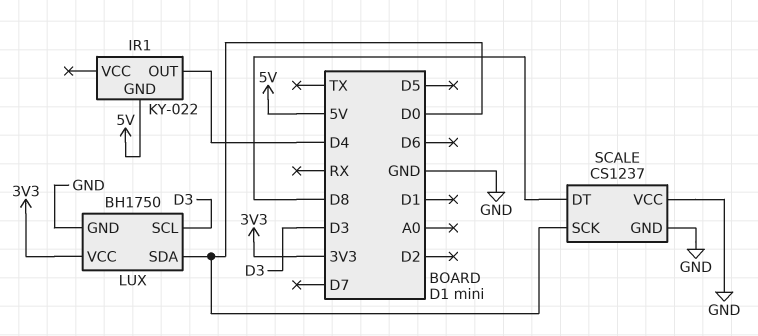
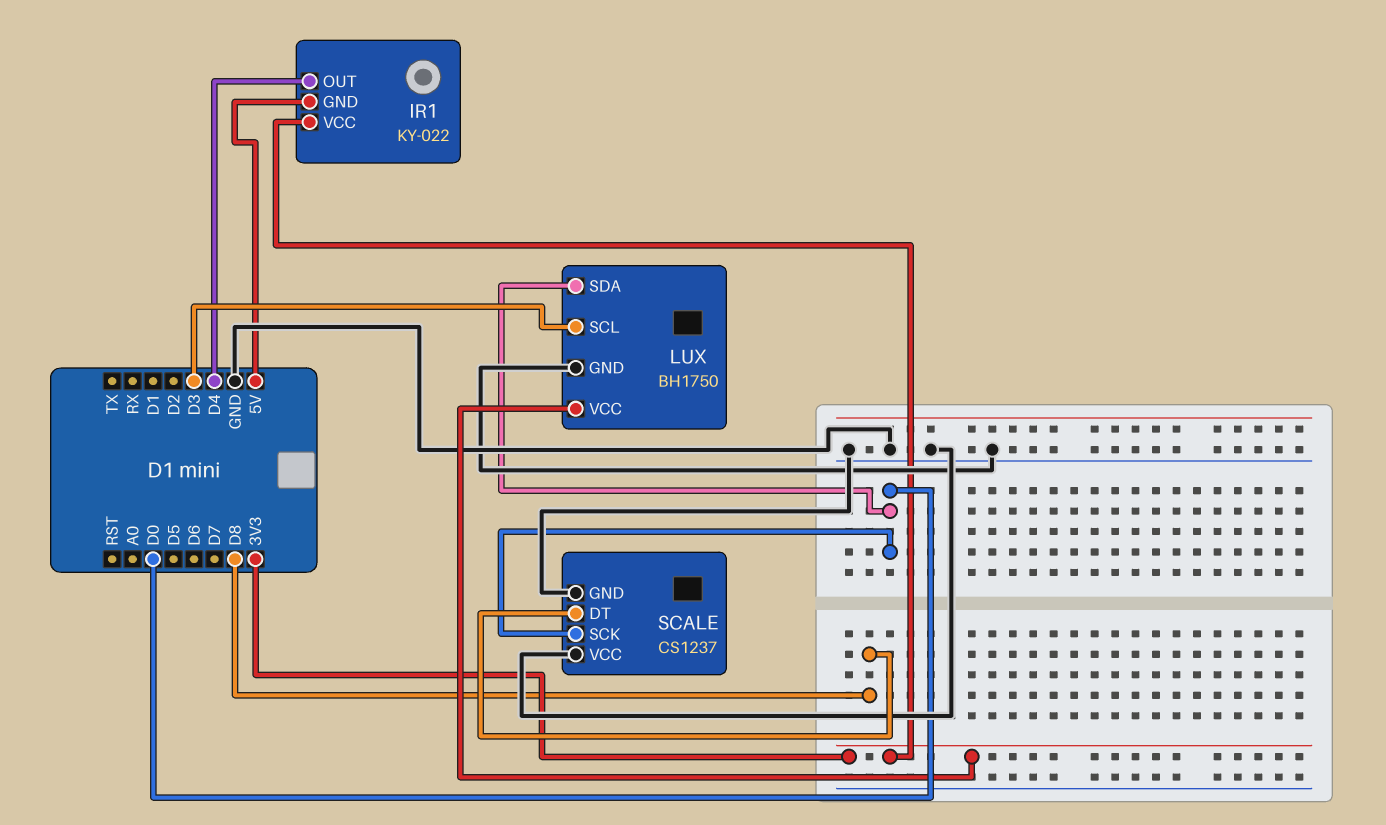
IR1 pin VCC: none -> 3V3

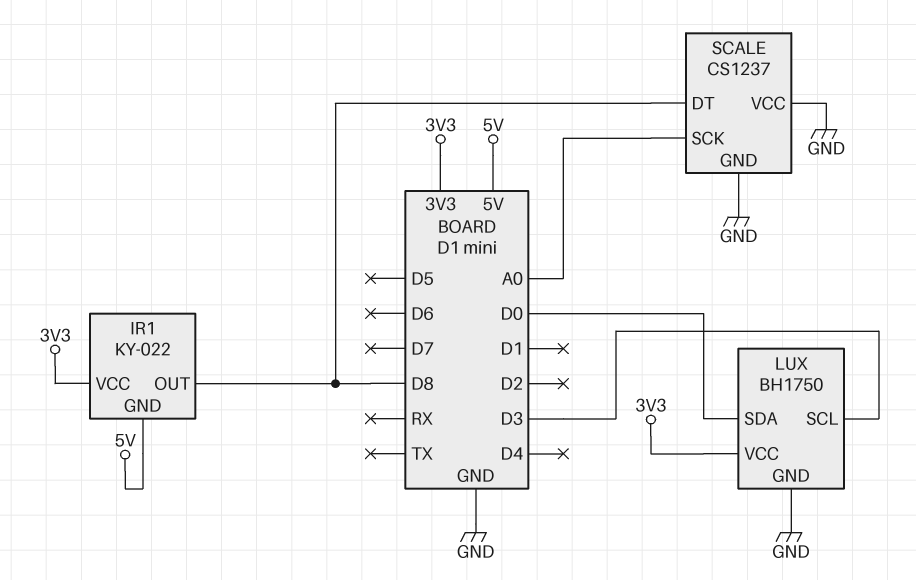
IR1 pin OUT: D4 -> D8
SCALE pin SCK: D0 -> A0

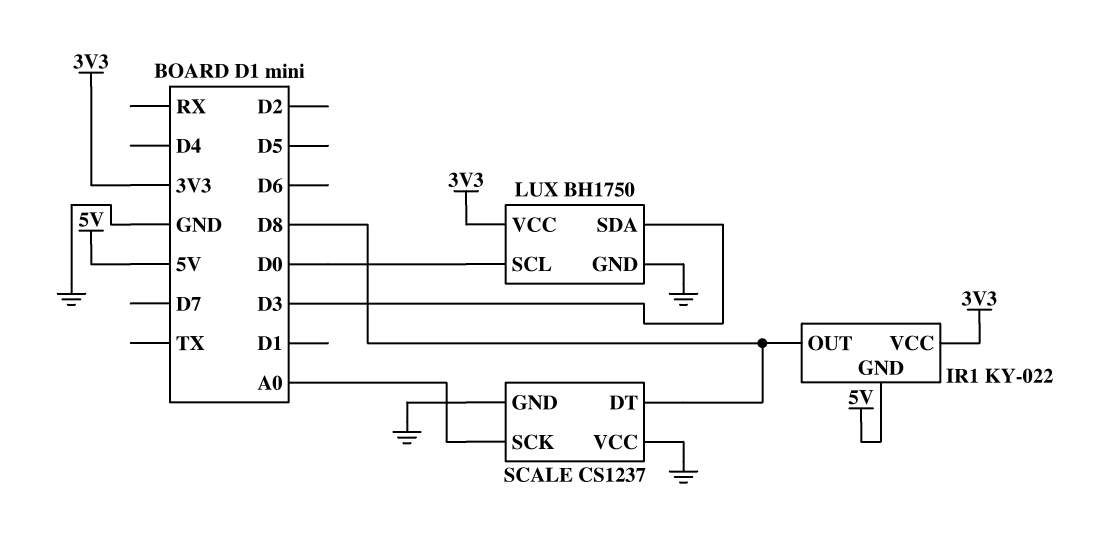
LUX pin SCL: D3 -> D0
LUX pin SDA: D0 -> D3

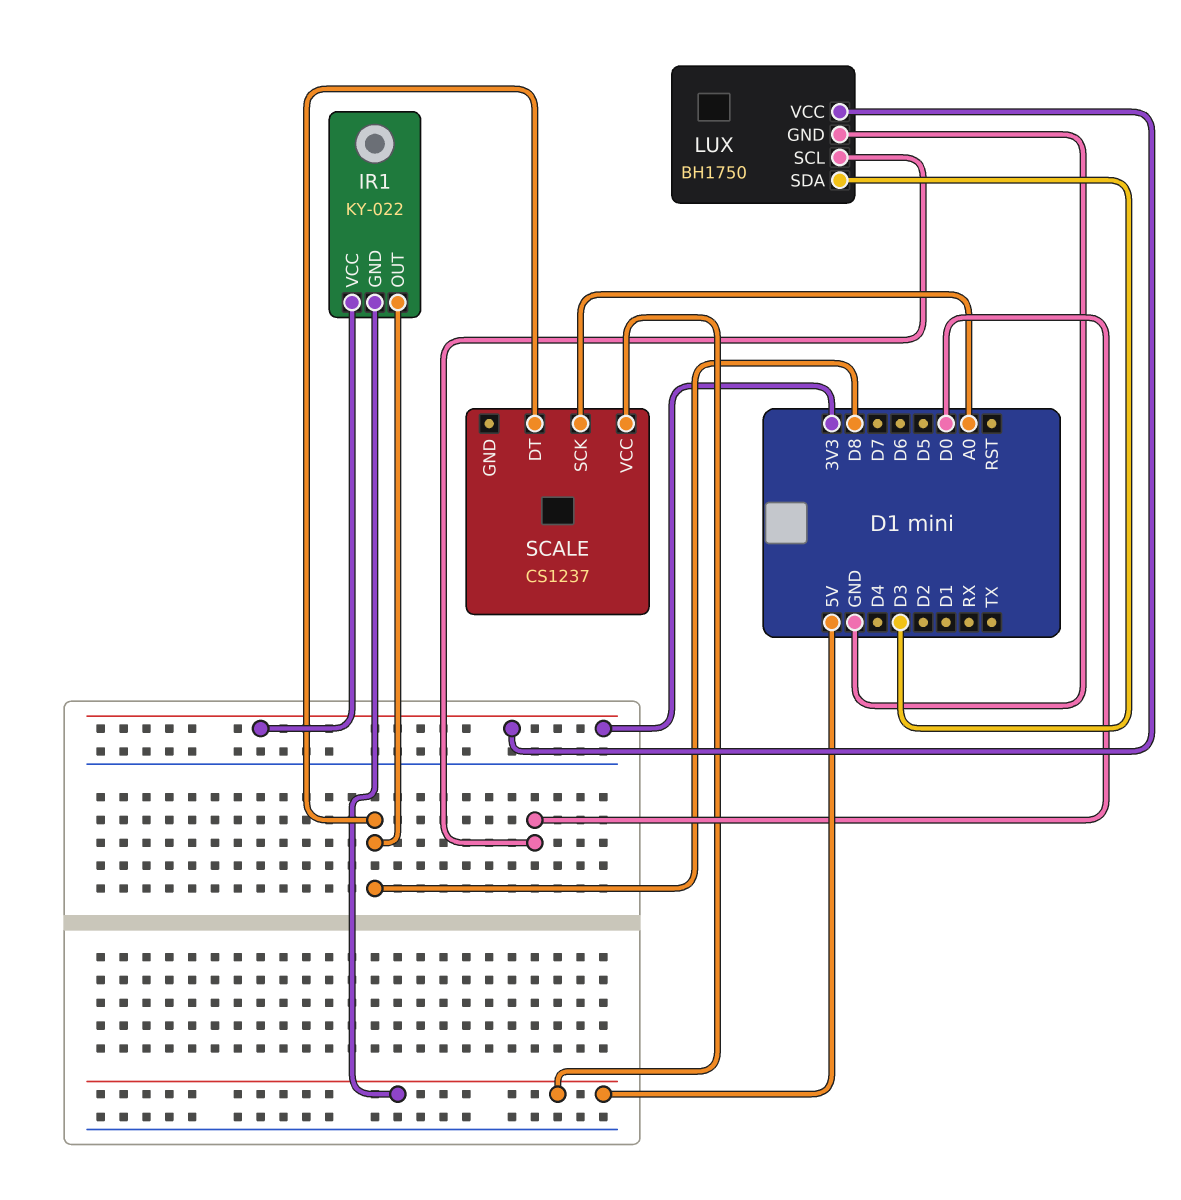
SCALE pin GND: GND -> none
SCALE pin VCC: GND -> 5V

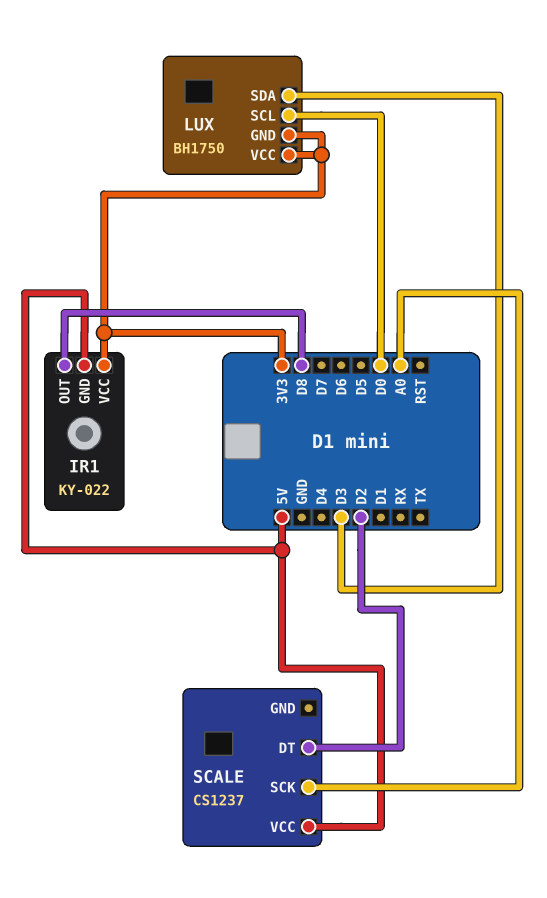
LUX pin GND: GND -> 3V3
SCALE pin DT: D8 -> D2

